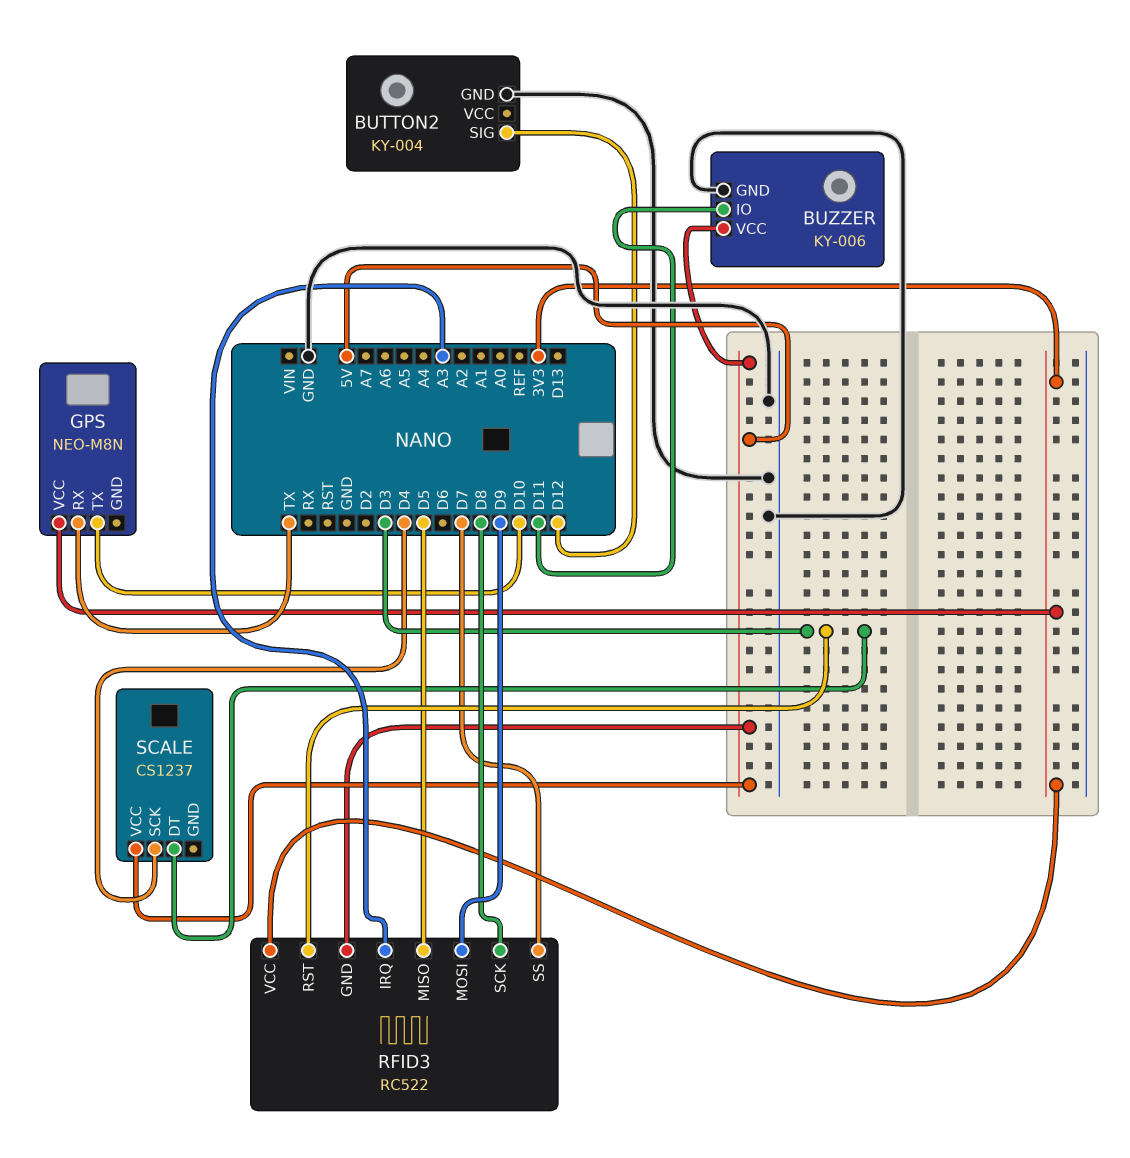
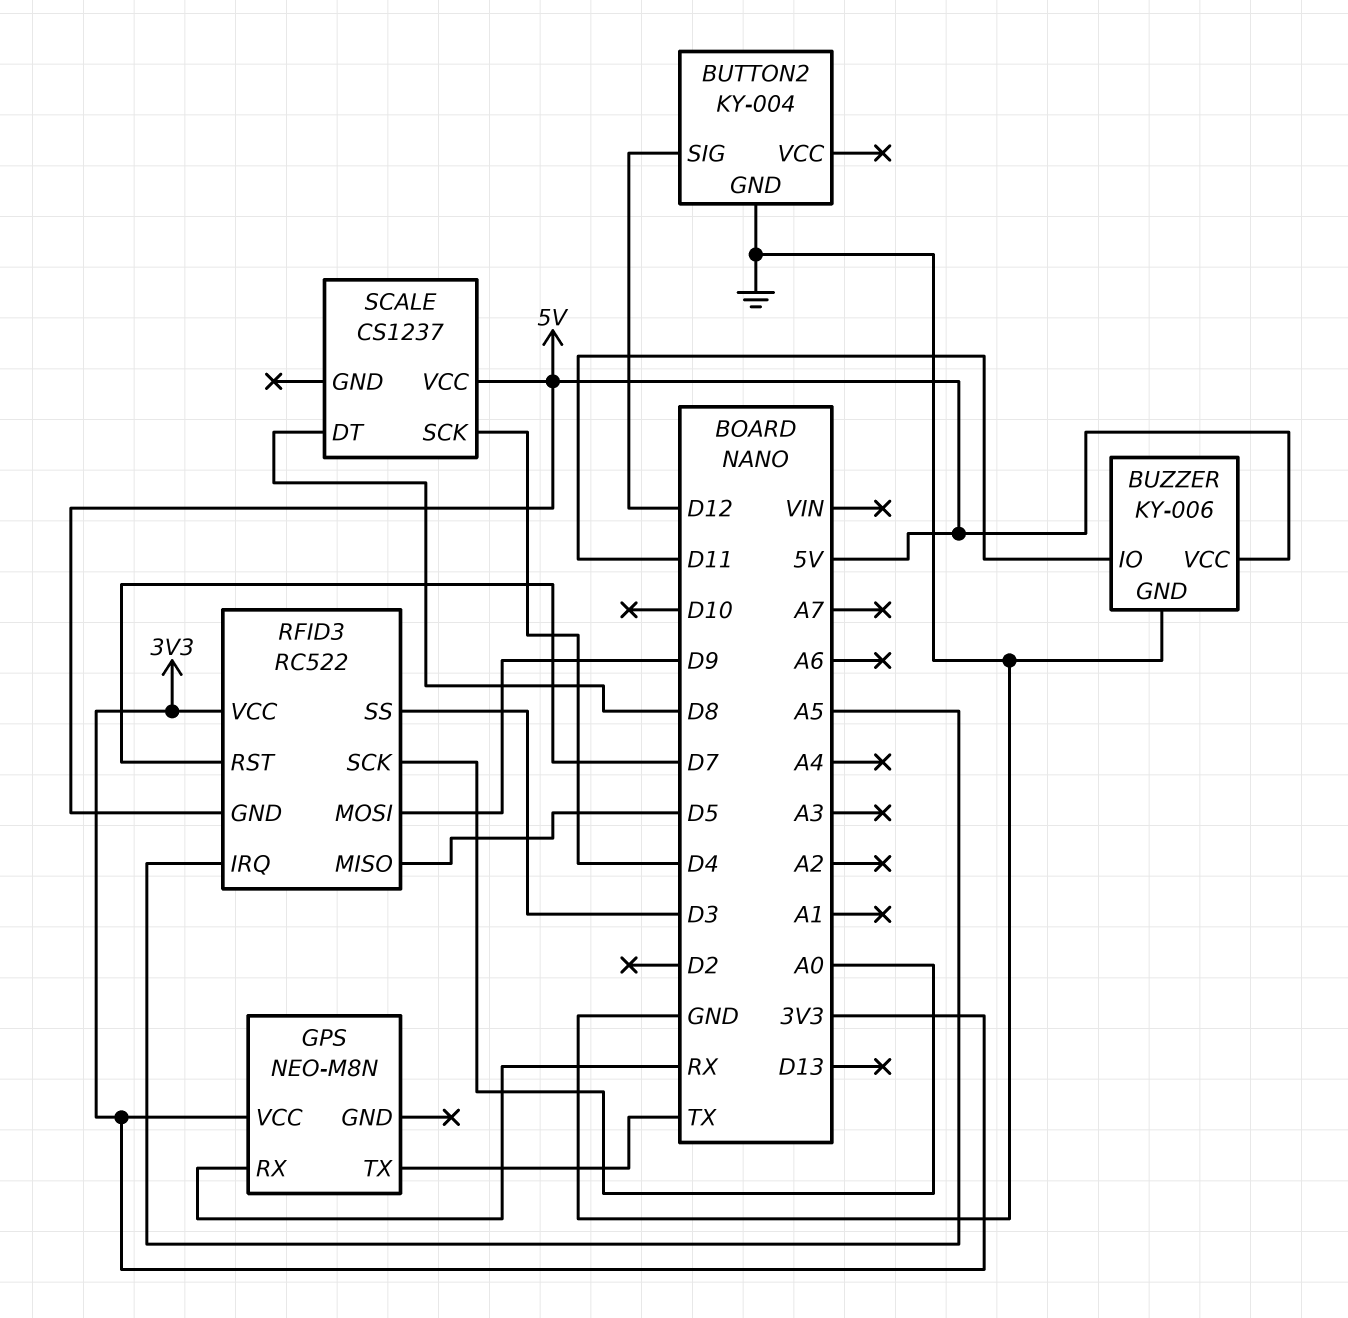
GPS pin RX: TX -> RX
GPS pin TX: D10 -> TX
RFID3 pin IRQ: A3 -> A5
RFID3 pin RST: D3 -> D7
RFID3 pin SCK: D8 -> A0
RFID3 pin SS: D7 -> D3
SCALE pin DT: D3 -> D8

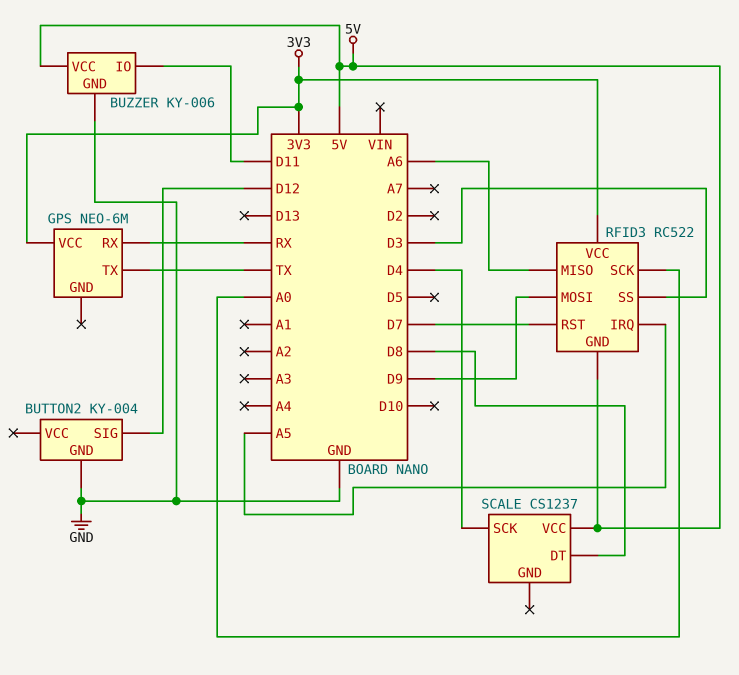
GPS: NEO-M8N -> NEO-6M
RFID3 pin MISO: D5 -> A6

